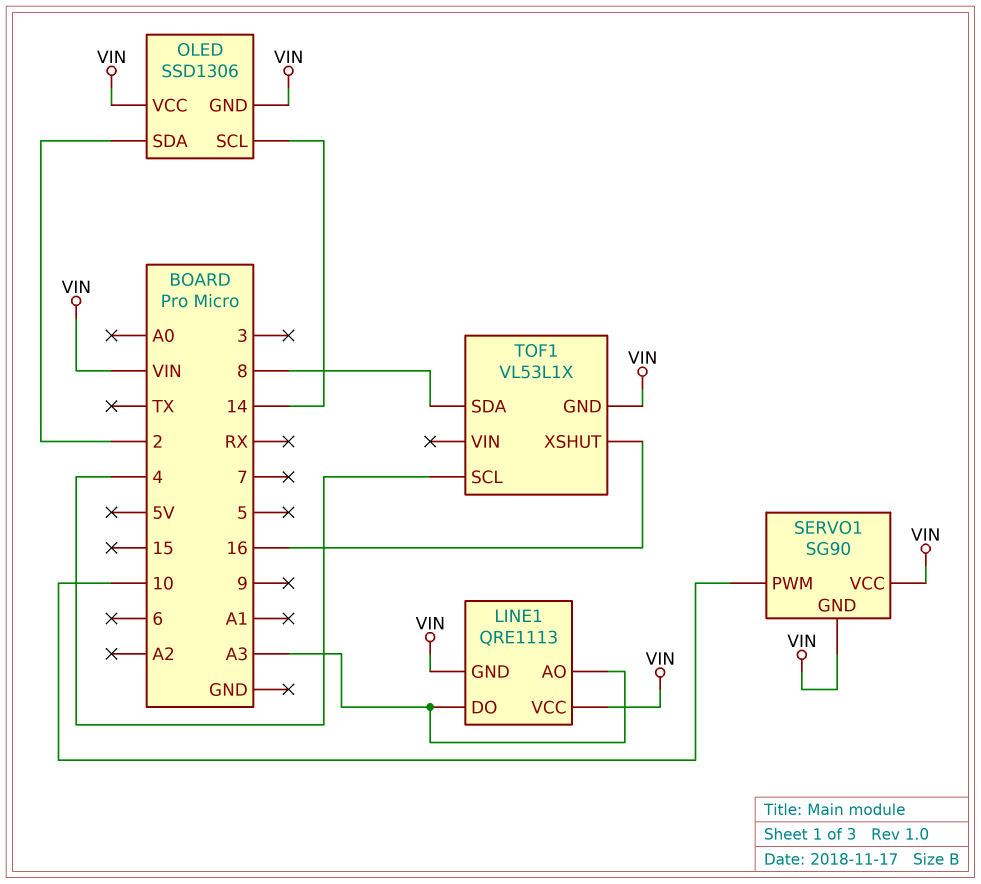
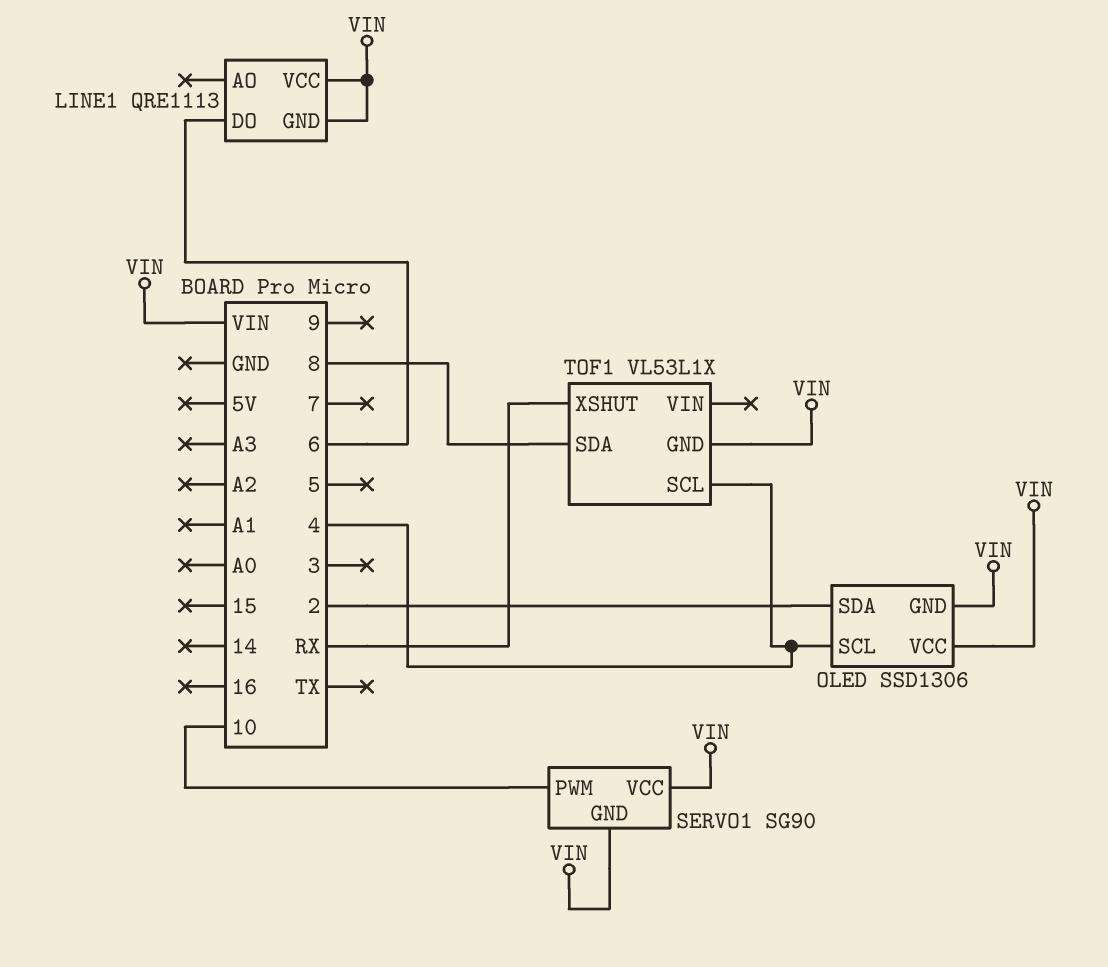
LINE1 pin AO: A3 -> none
LINE1 pin DO: A3 -> 6
OLED pin SCL: 14 -> 4
TOF1 pin XSHUT: 16 -> RX

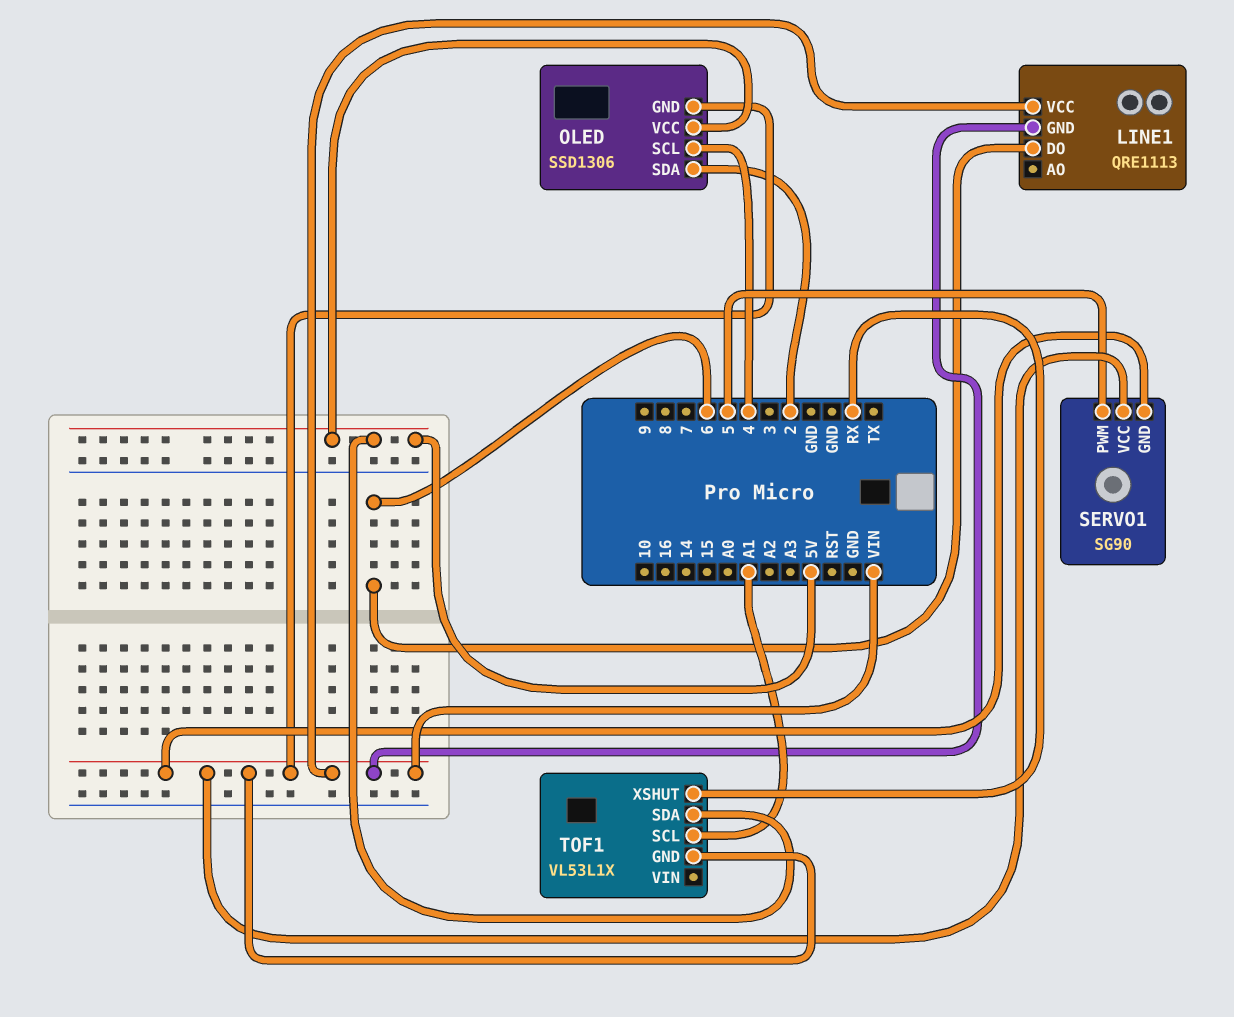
OLED pin VCC: VIN -> 5V
SERVO1 pin PWM: 10 -> 5
TOF1 pin SCL: 4 -> A1
TOF1 pin SDA: 8 -> 5V

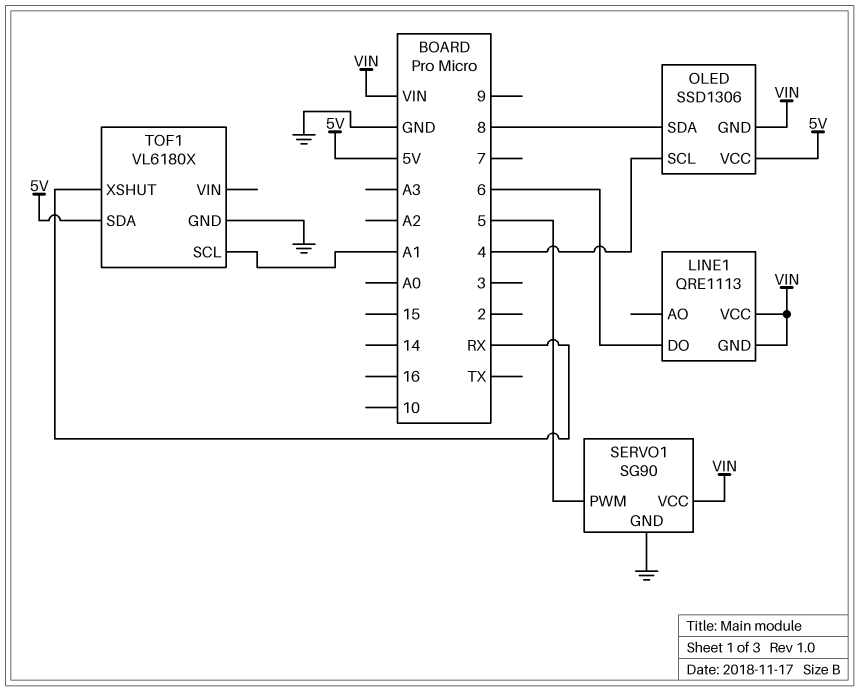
OLED pin SDA: 2 -> 8
SERVO1 pin GND: VIN -> GND
TOF1: VL53L1X -> VL6180X
TOF1 pin GND: VIN -> GND

